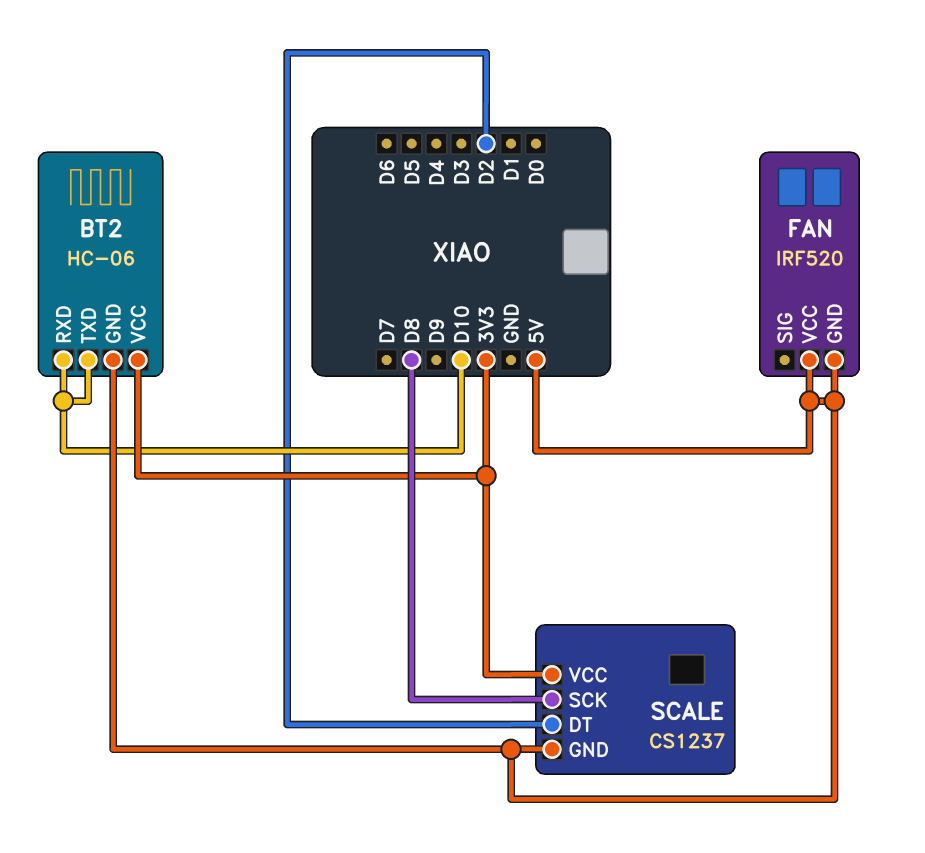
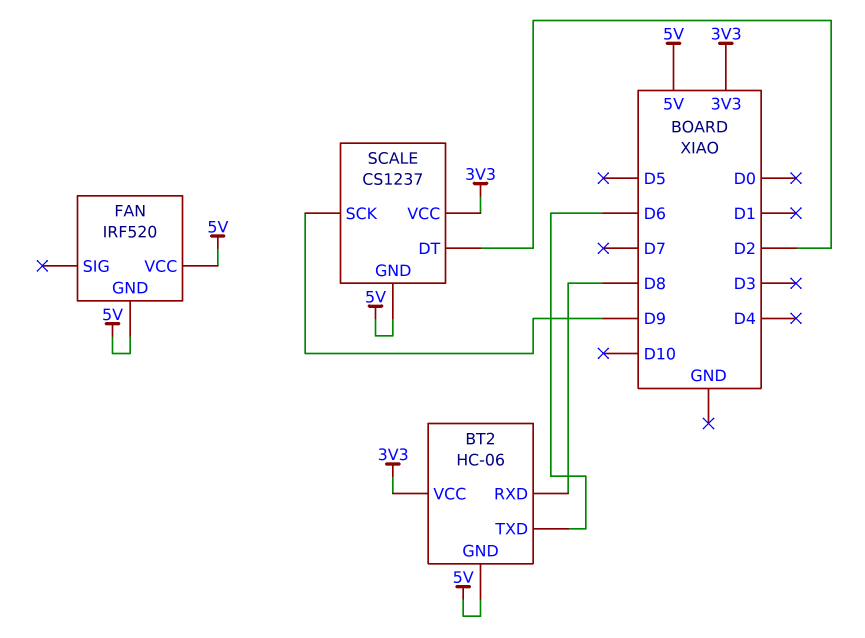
BT2 pin RXD: D10 -> D8
BT2 pin TXD: D10 -> D6
SCALE pin SCK: D8 -> D9

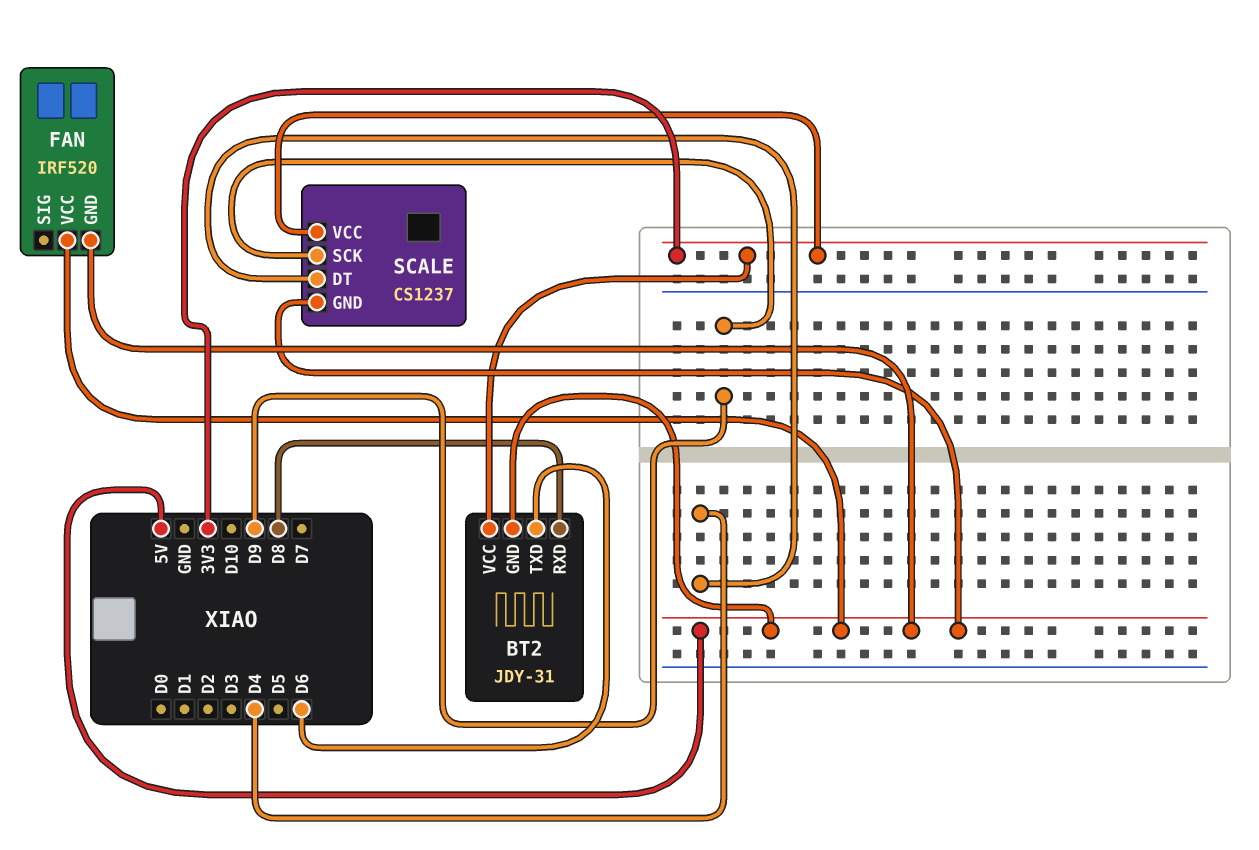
BT2: HC-06 -> JDY-31
SCALE pin DT: D2 -> D4

